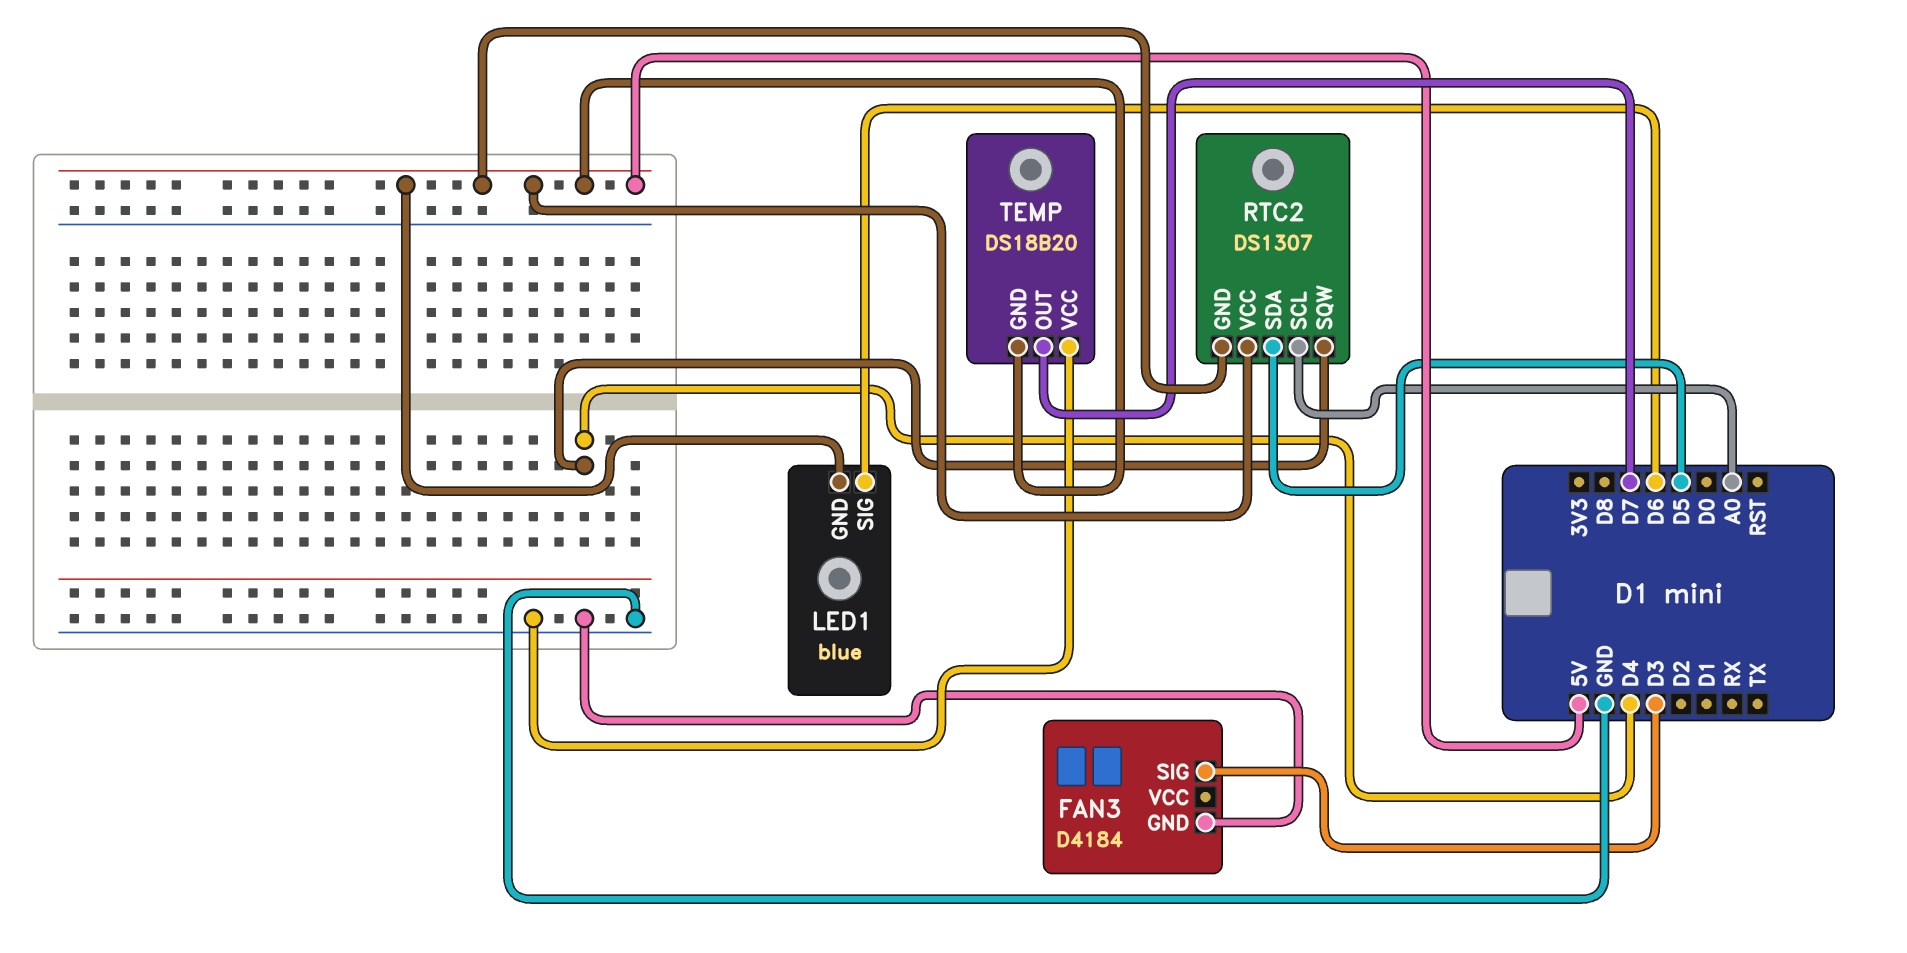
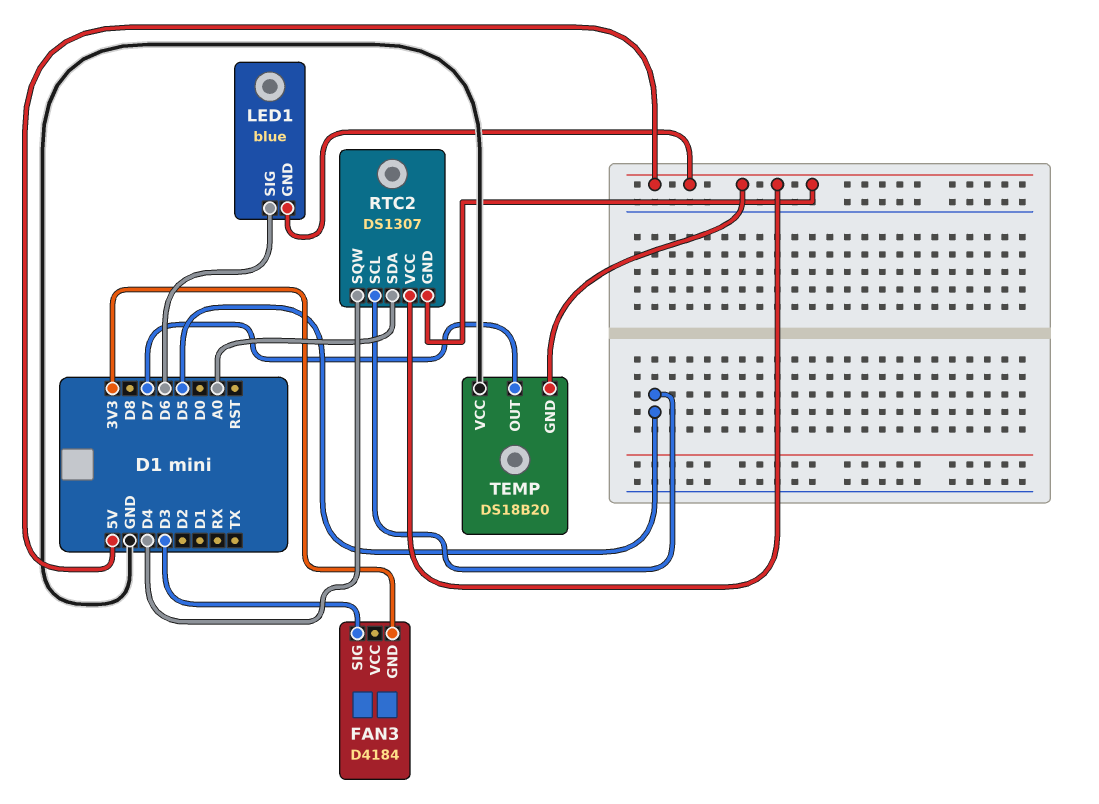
FAN3 pin GND: GND -> 3V3
RTC2 pin SCL: A0 -> D5
RTC2 pin SDA: D5 -> A0

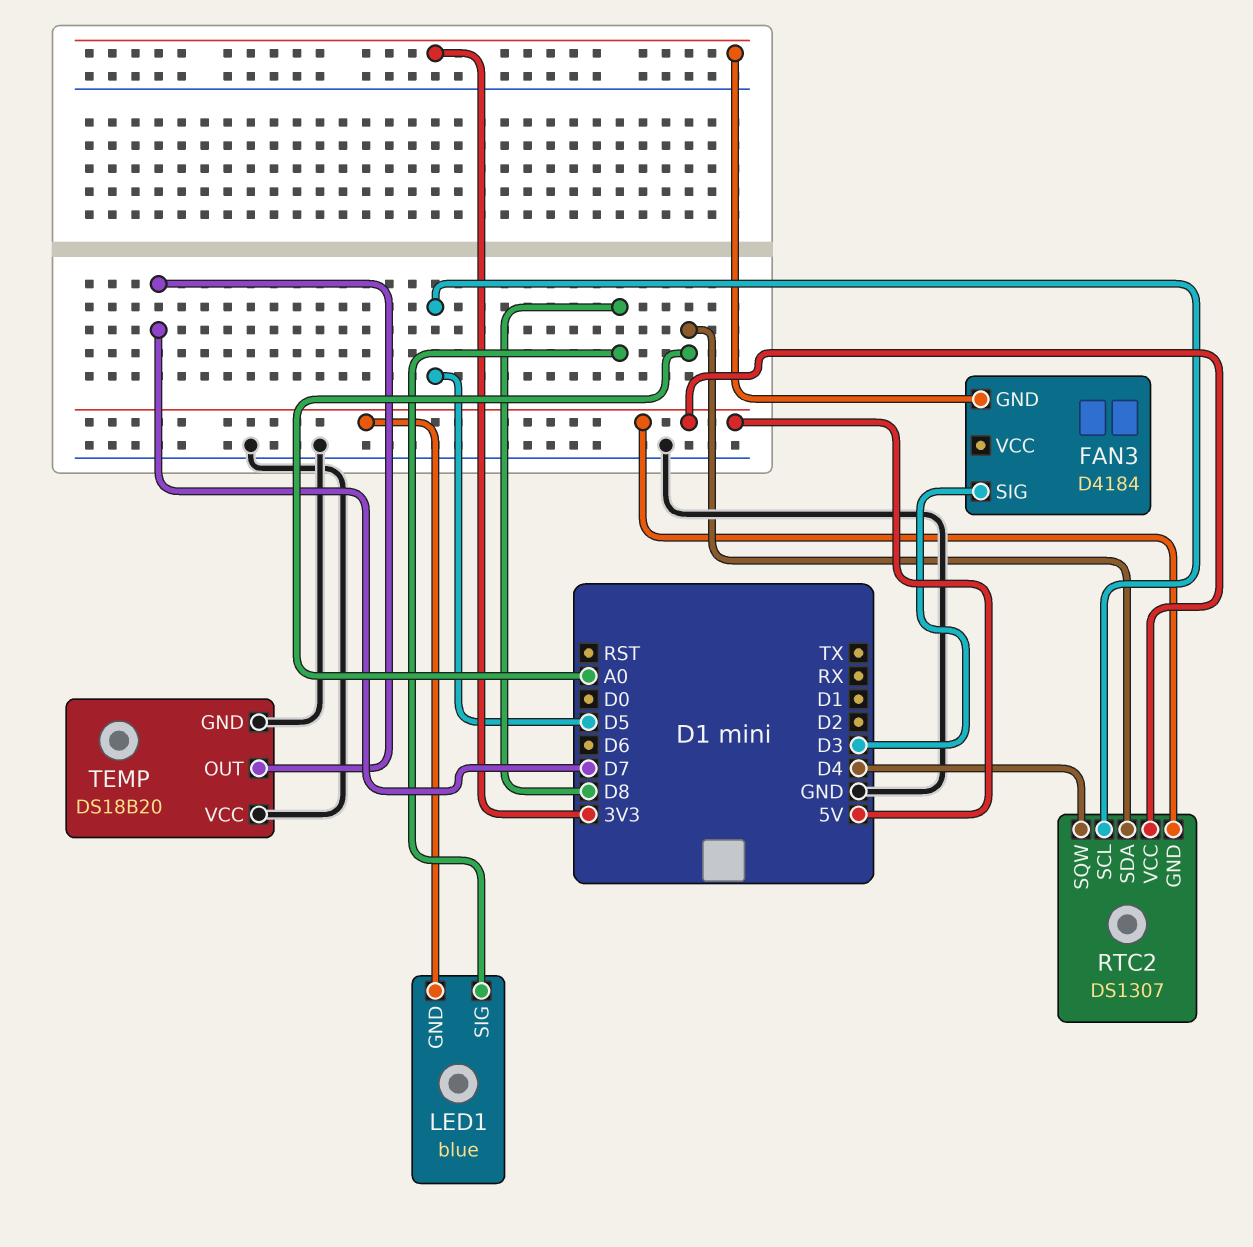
LED1 pin SIG: D6 -> D8
TEMP pin GND: 5V -> GND

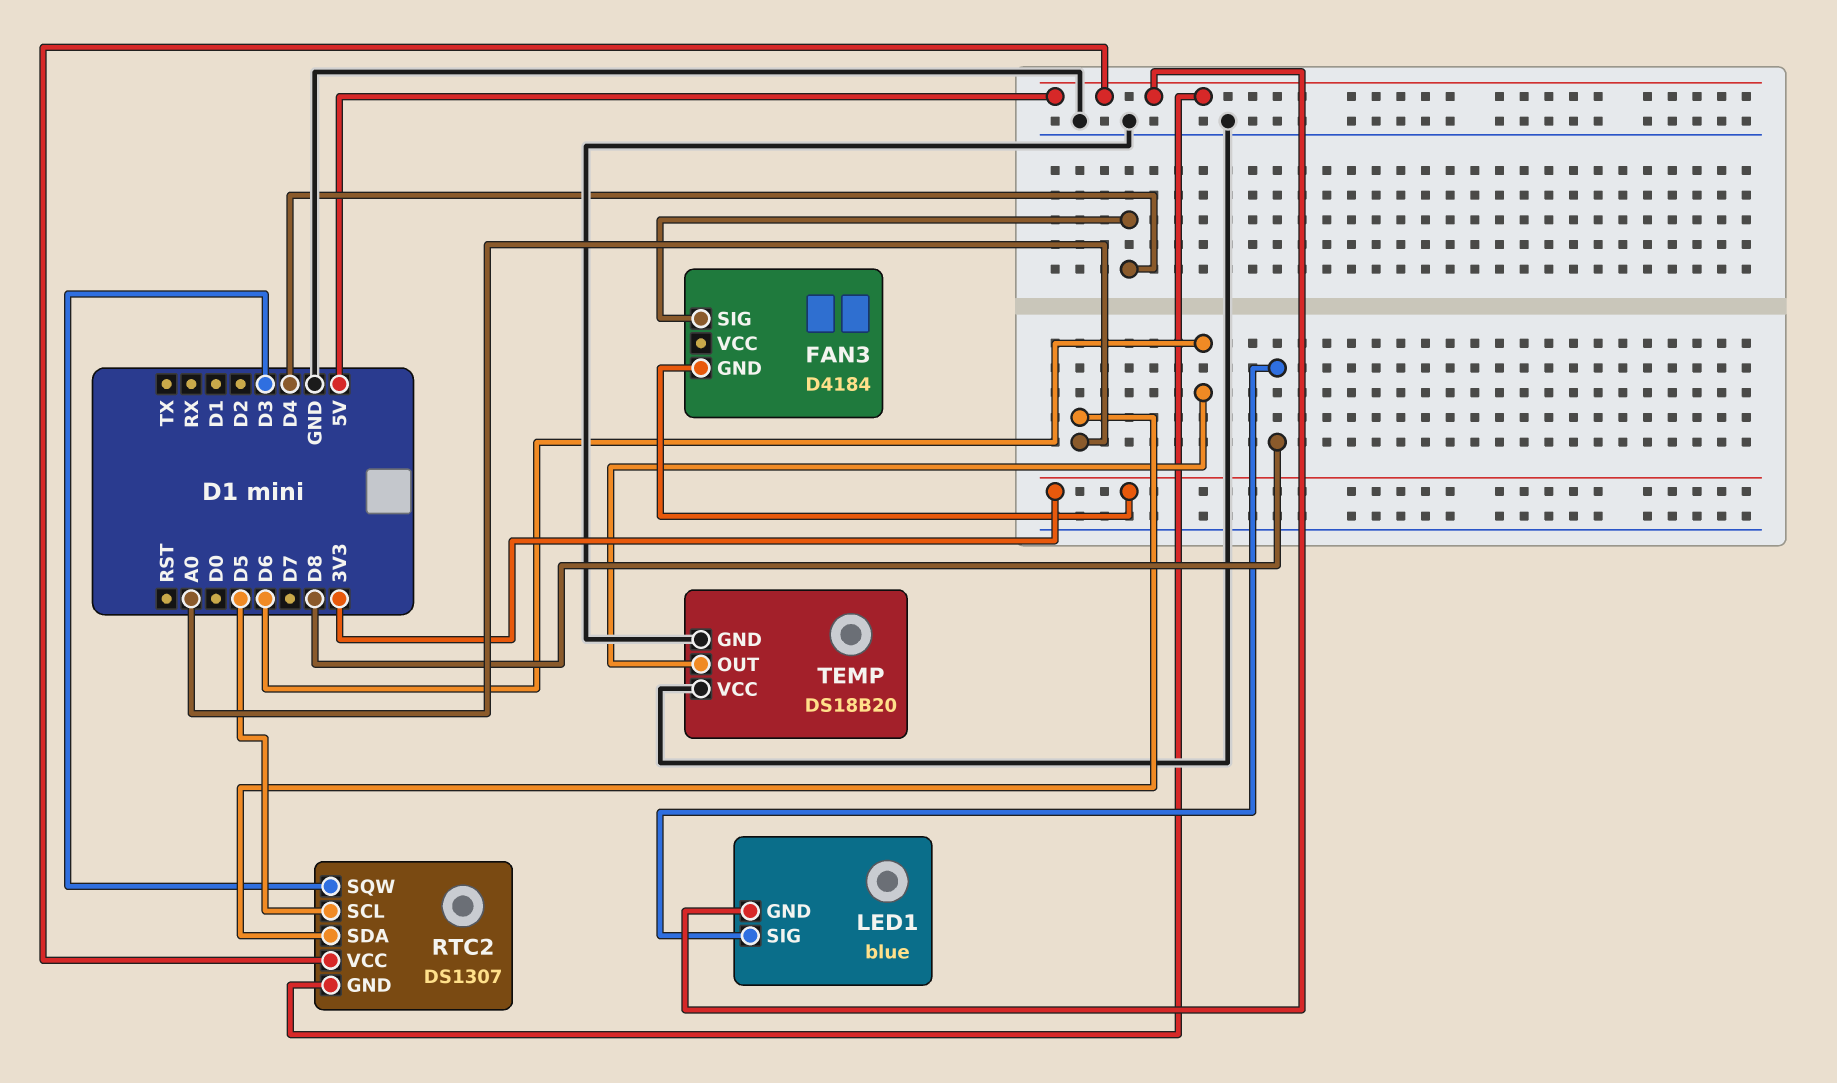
FAN3 pin SIG: D3 -> D4
RTC2 pin SQW: D4 -> D3
TEMP pin OUT: D7 -> D6

